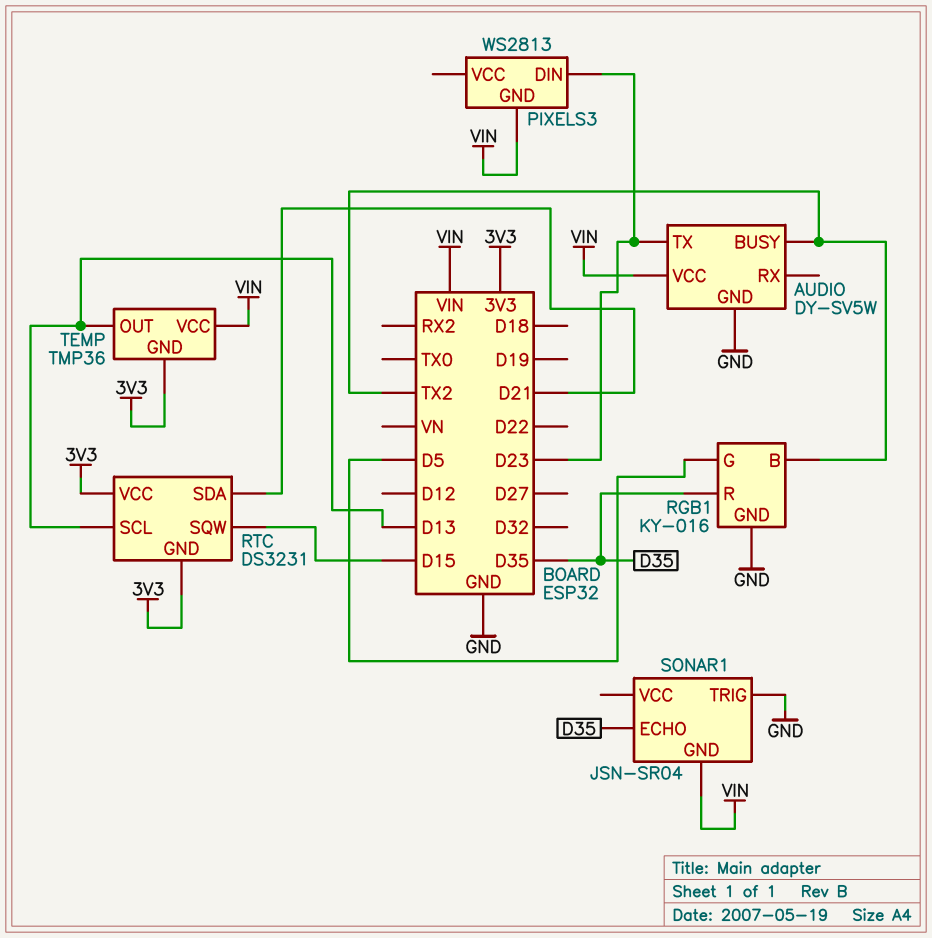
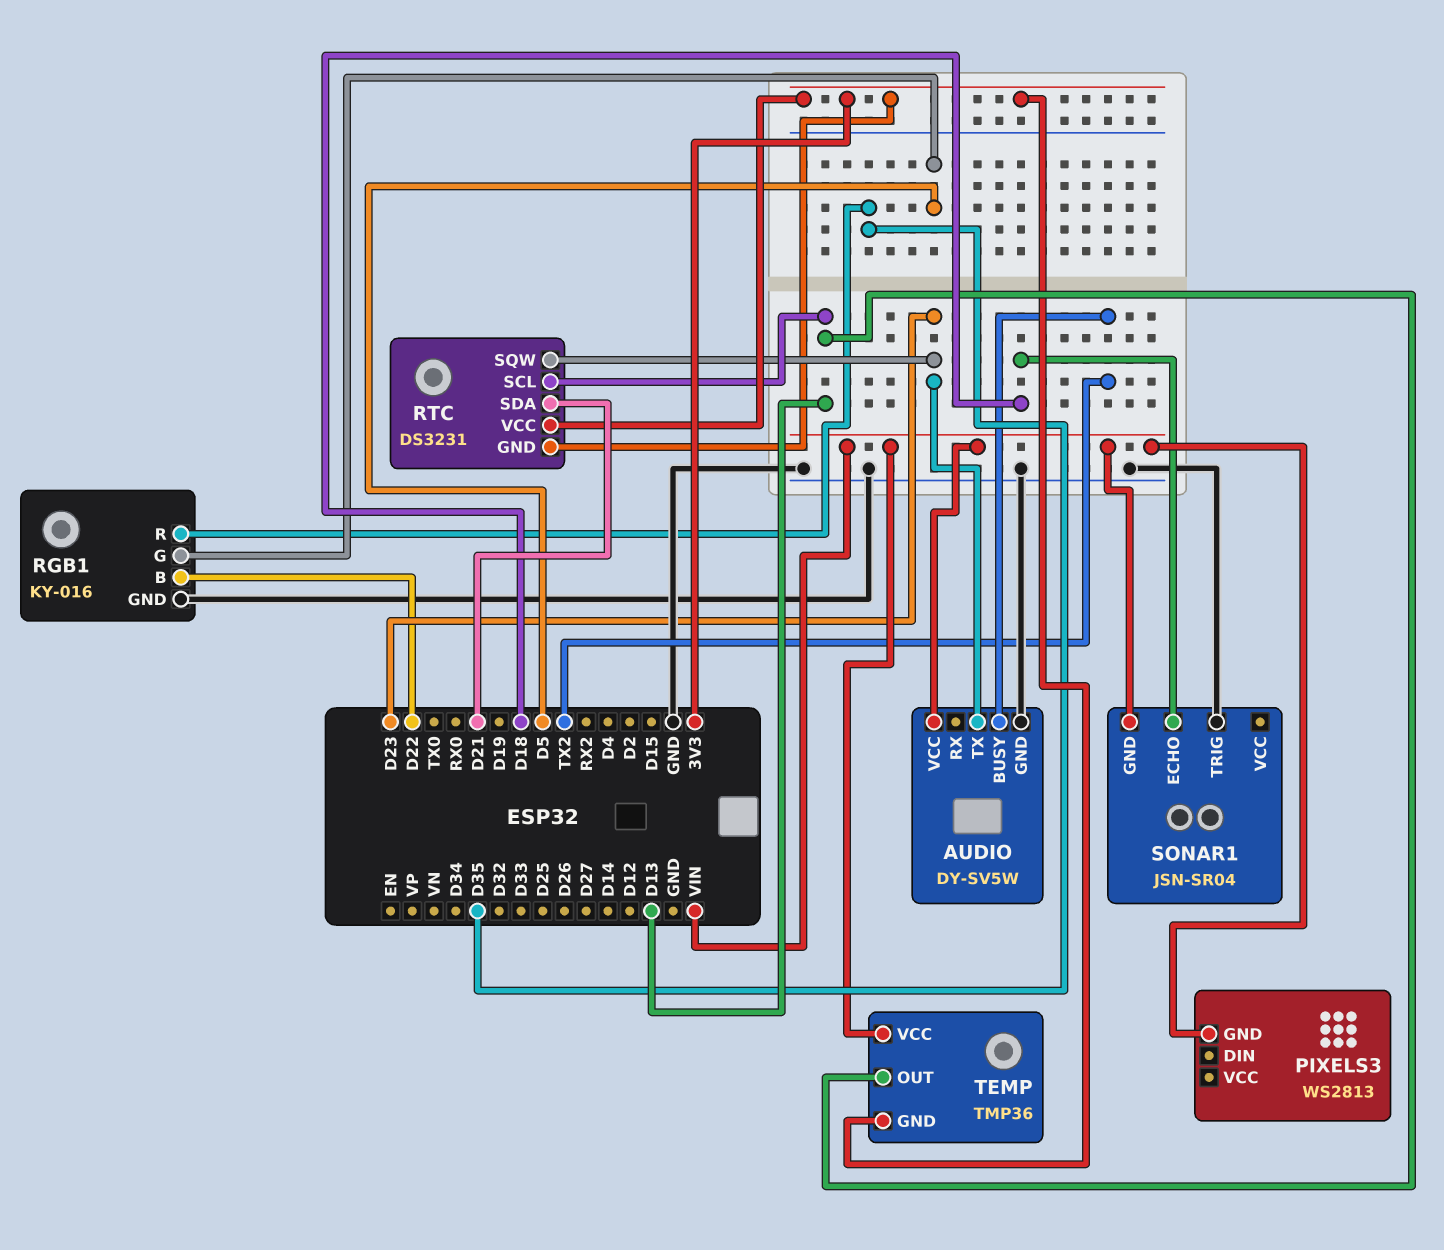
PIXELS3 pin DIN: D23 -> none
RGB1 pin B: TX2 -> D22
RTC pin SQW: D15 -> D23
SONAR1 pin ECHO: D35 -> D18

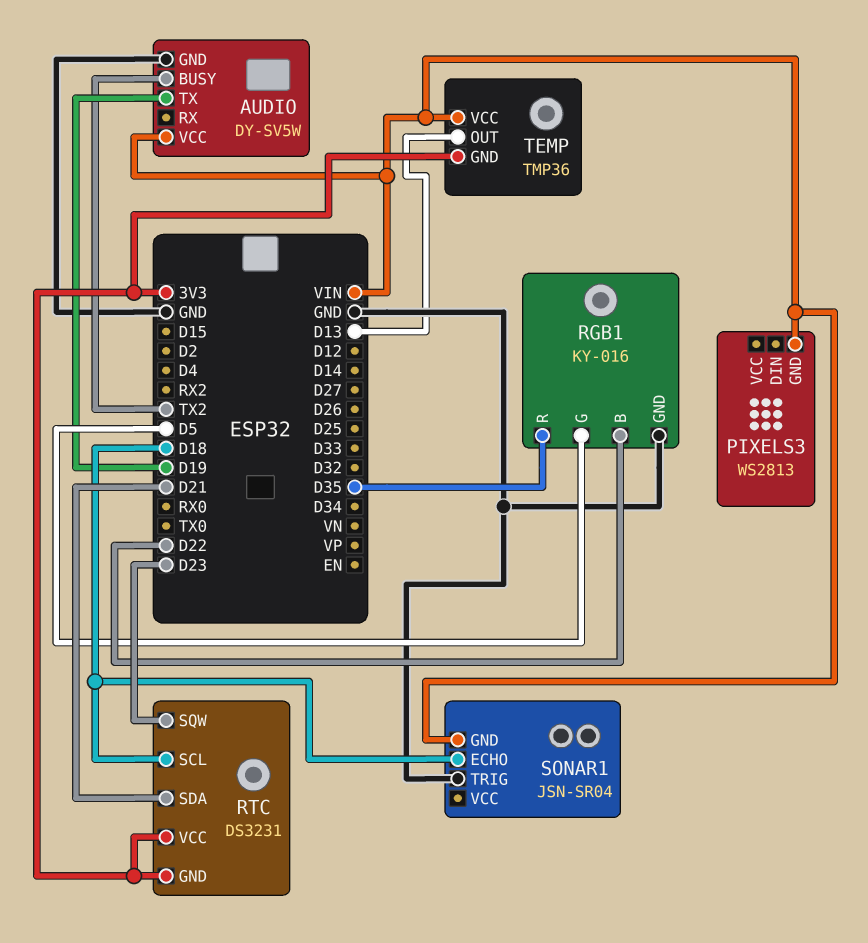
AUDIO pin TX: D23 -> D19
RTC pin SCL: D13 -> D18

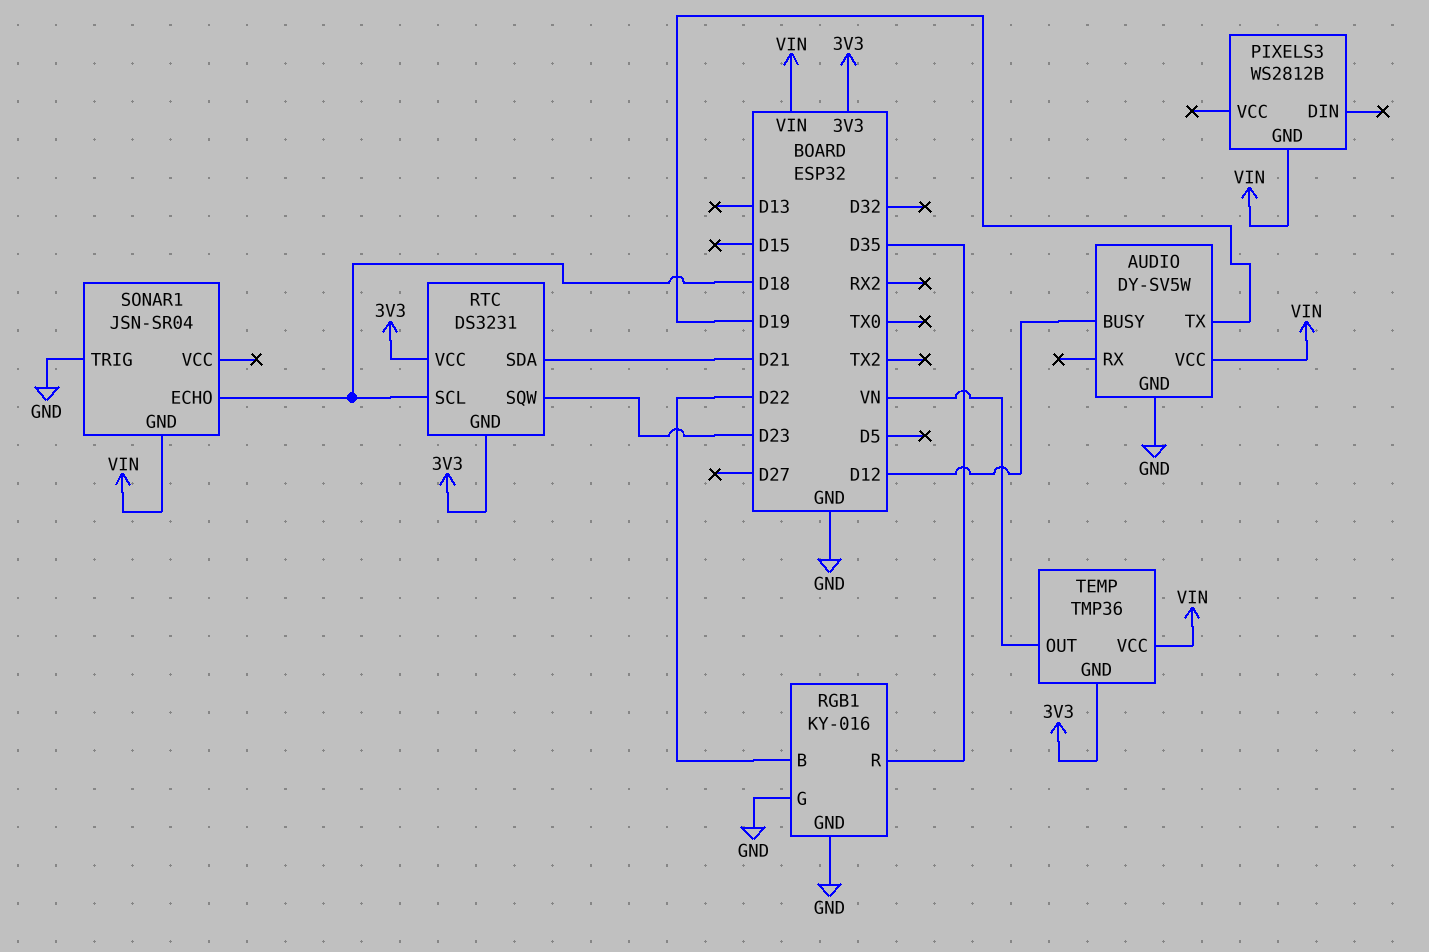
AUDIO pin BUSY: TX2 -> D12
PIXELS3: WS2813 -> WS2812B
RGB1 pin G: D5 -> GND
TEMP pin OUT: D13 -> VN

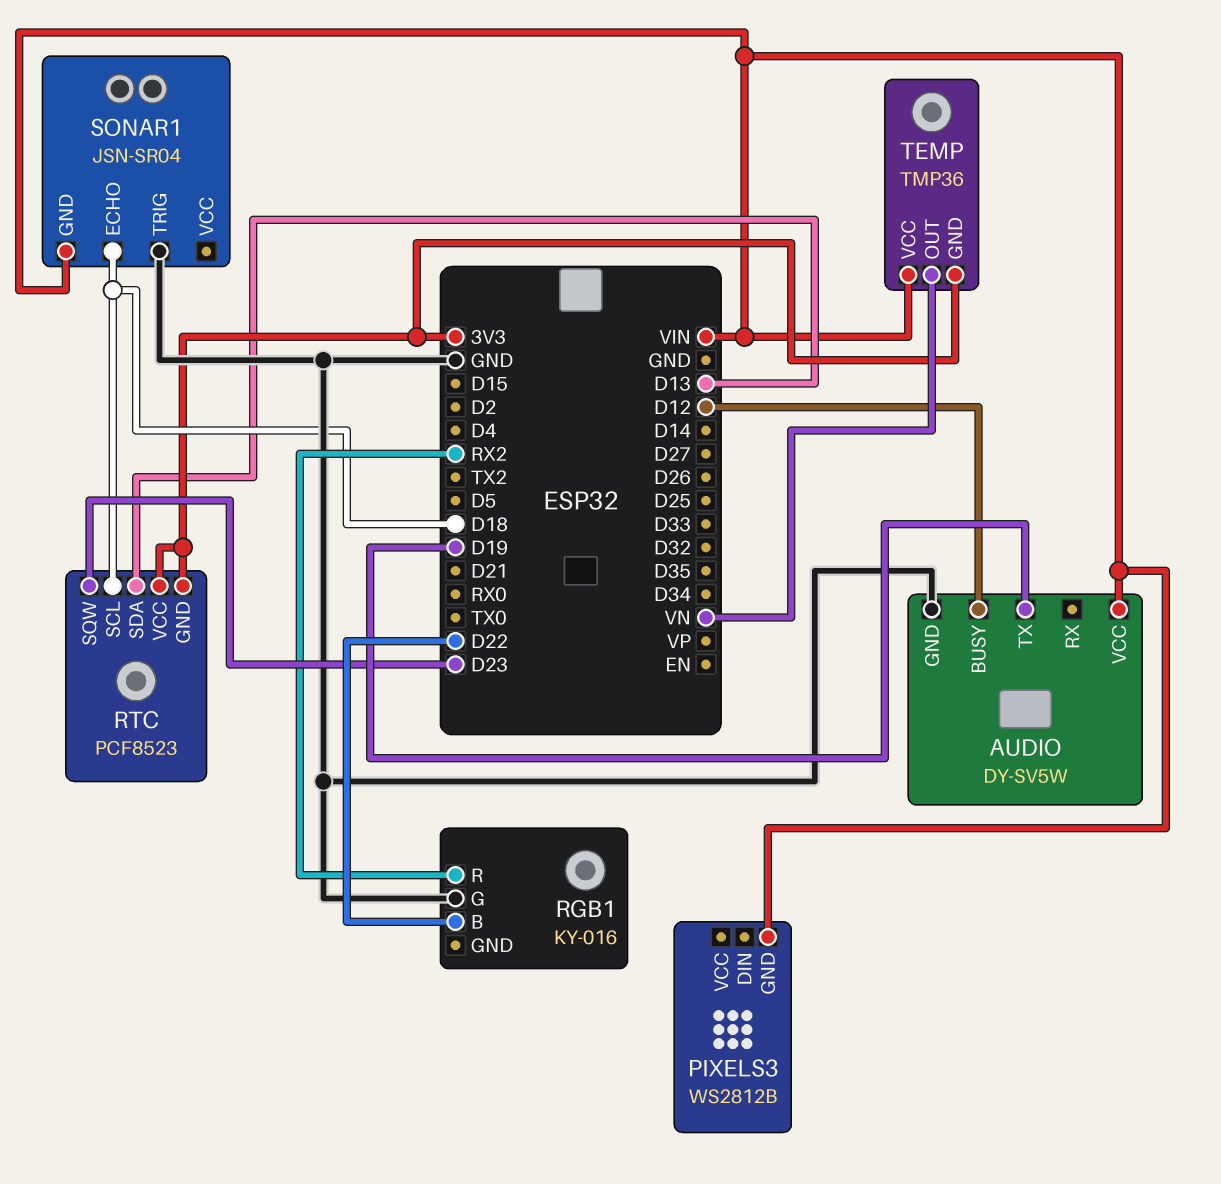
RGB1 pin GND: GND -> none
RGB1 pin R: D35 -> RX2
RTC: DS3231 -> PCF8523
RTC pin SDA: D21 -> D13

